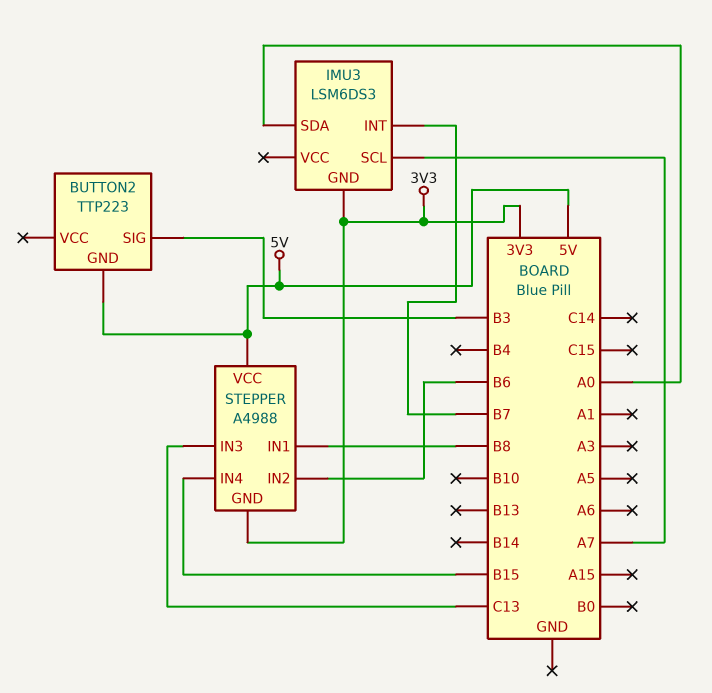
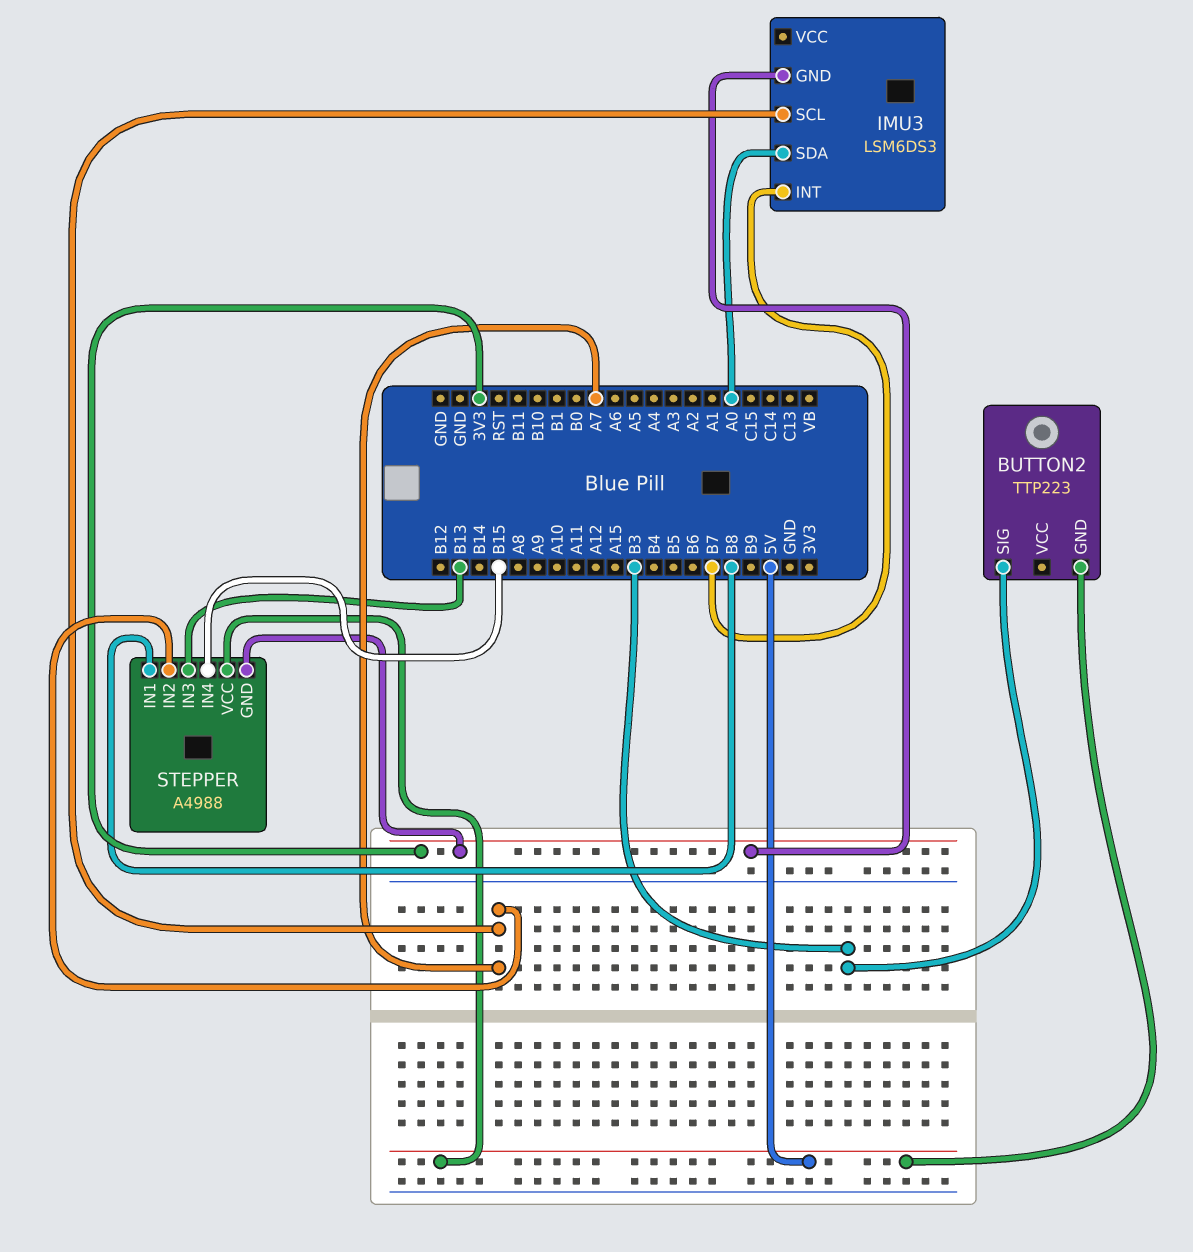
STEPPER pin IN2: B6 -> A7
STEPPER pin IN3: C13 -> B13

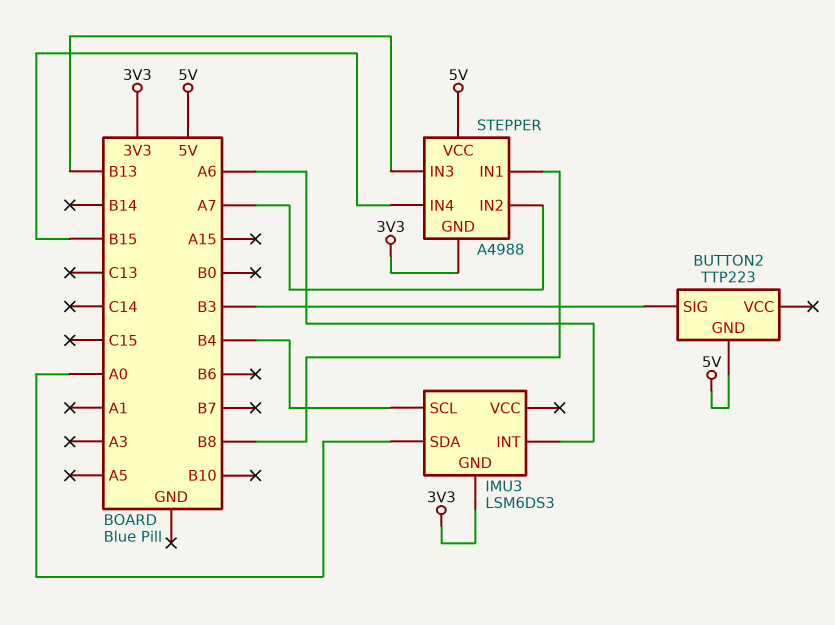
IMU3 pin INT: B7 -> A6
IMU3 pin SCL: A7 -> B4

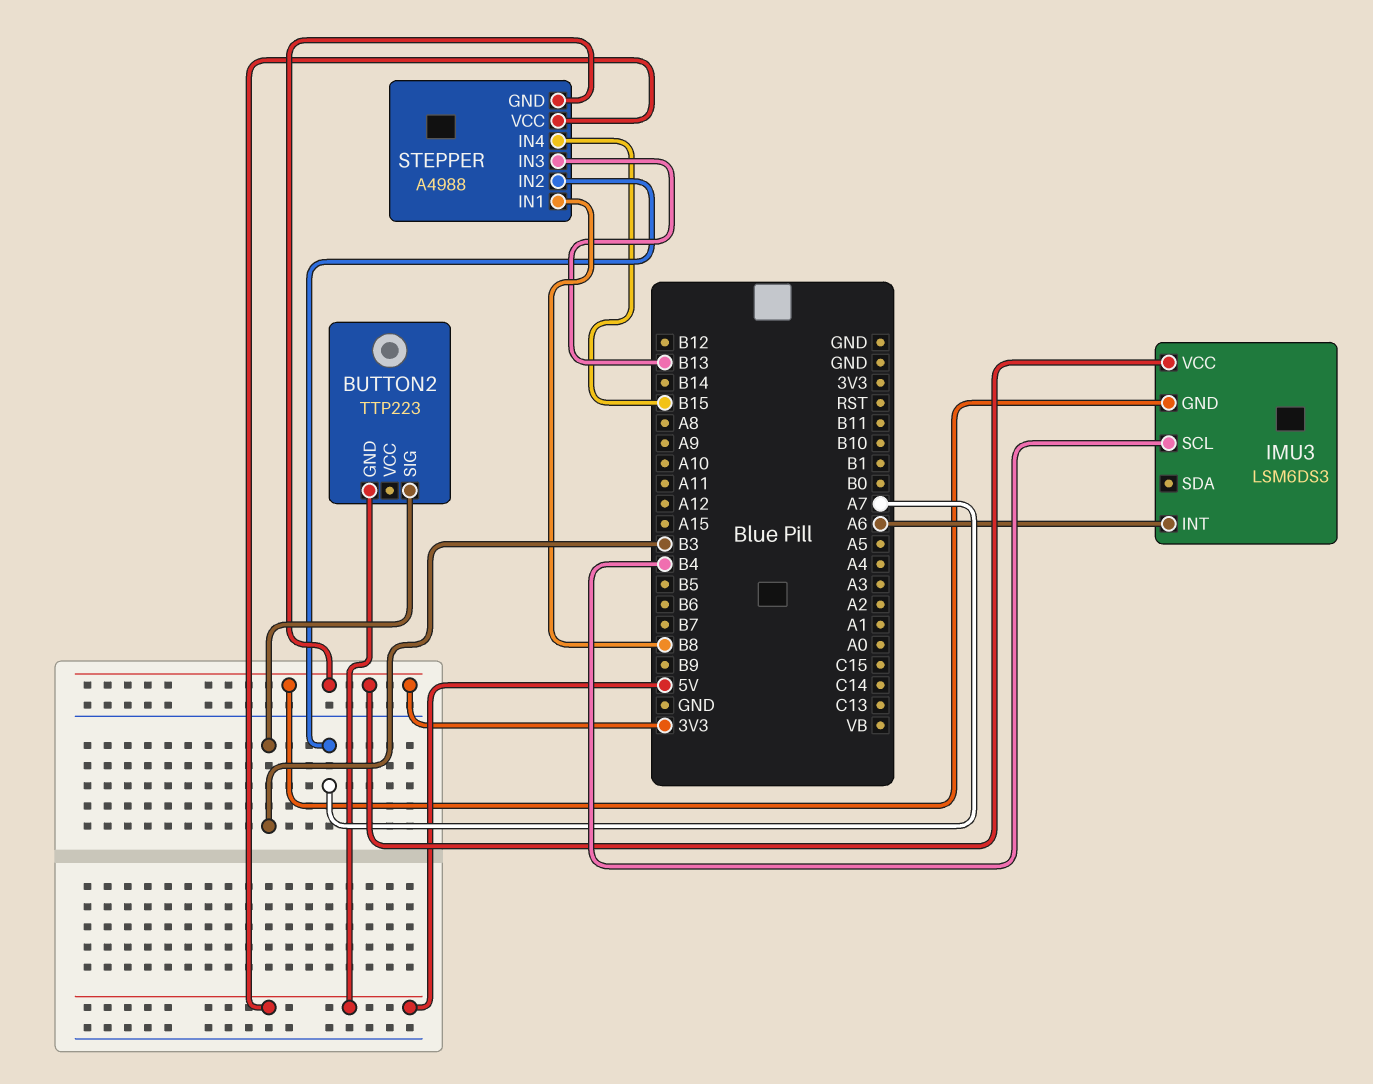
IMU3 pin SDA: A0 -> none
IMU3 pin VCC: none -> 3V3

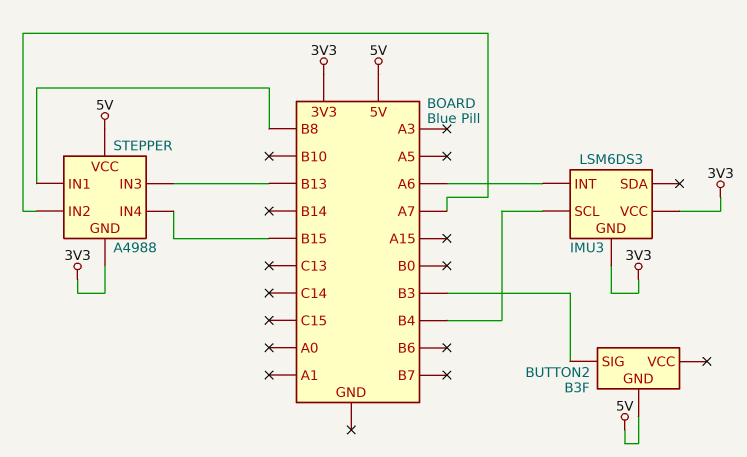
BUTTON2: TTP223 -> B3F

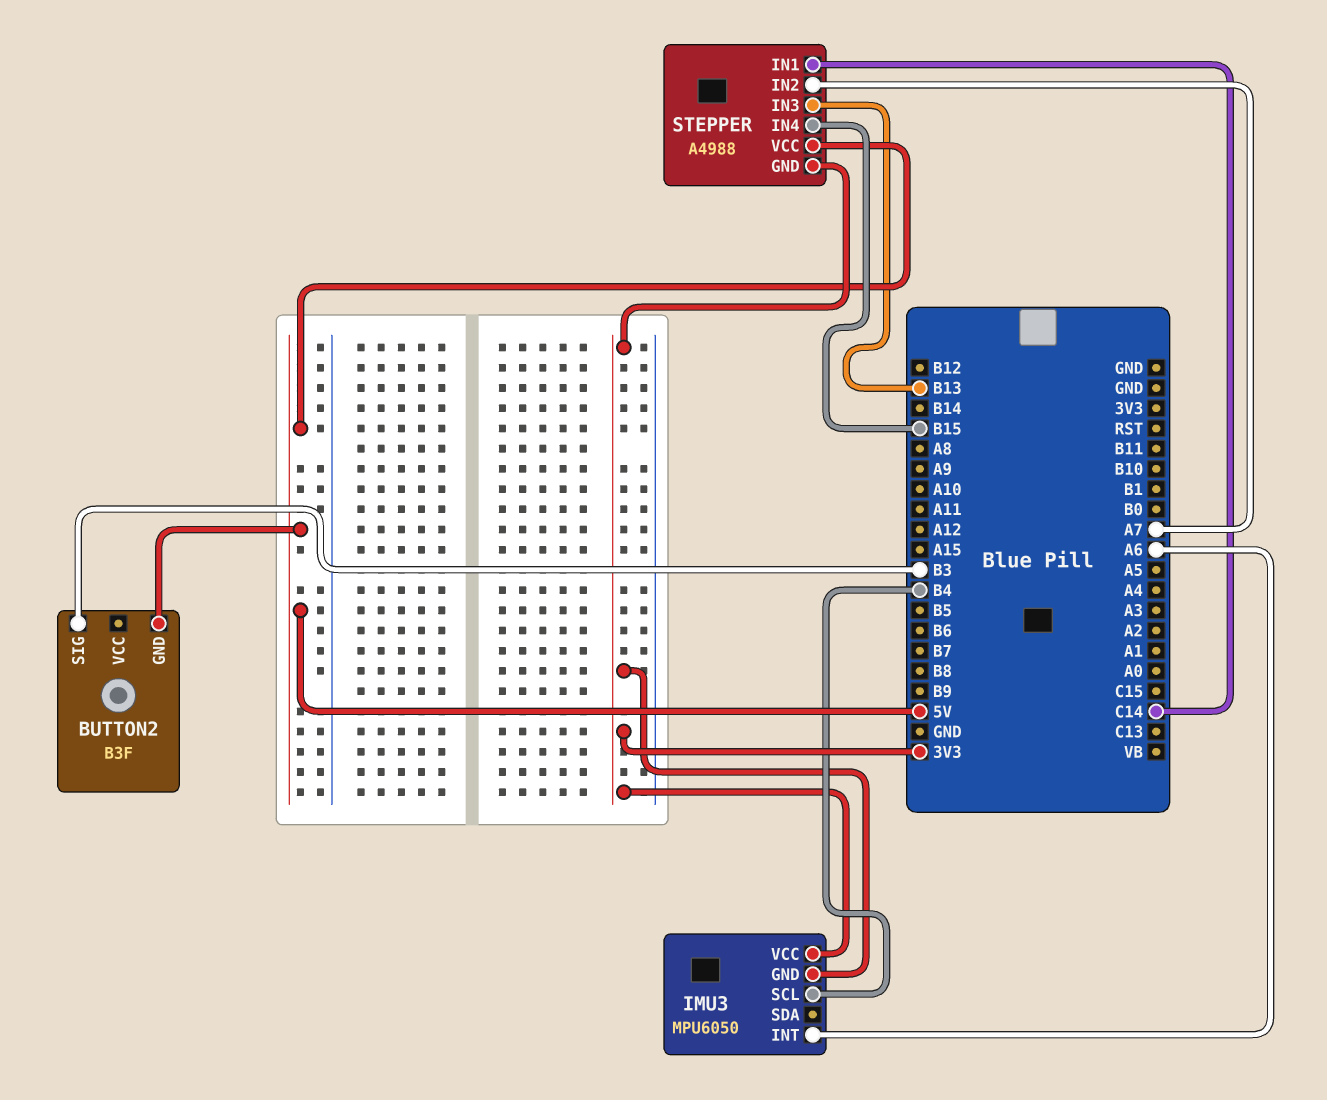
IMU3: LSM6DS3 -> MPU6050
STEPPER pin IN1: B8 -> C14

